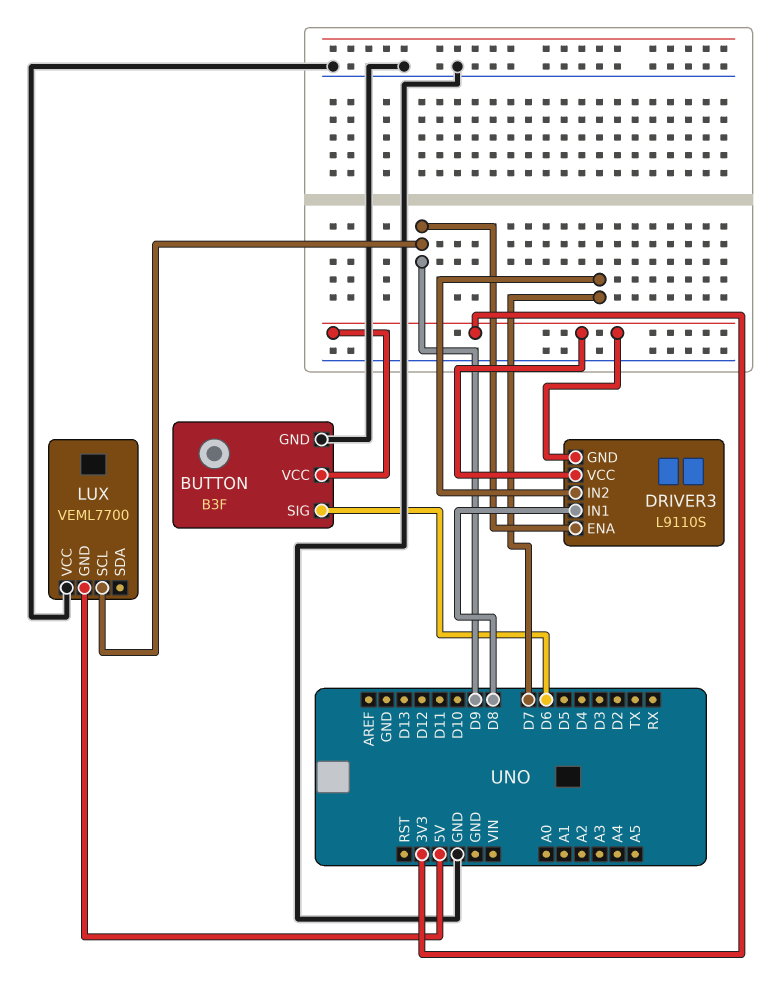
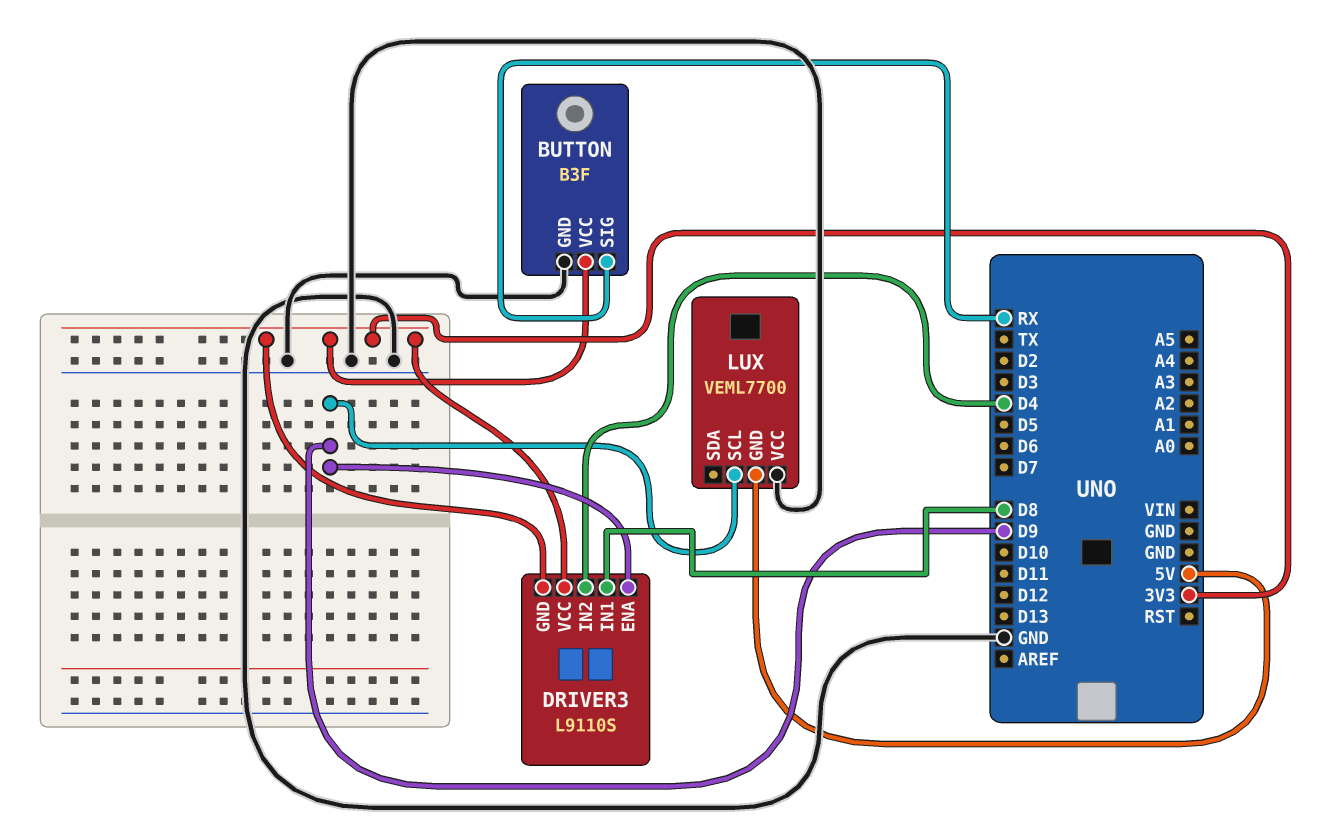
BUTTON pin SIG: D6 -> RX
DRIVER3 pin IN2: D7 -> D4

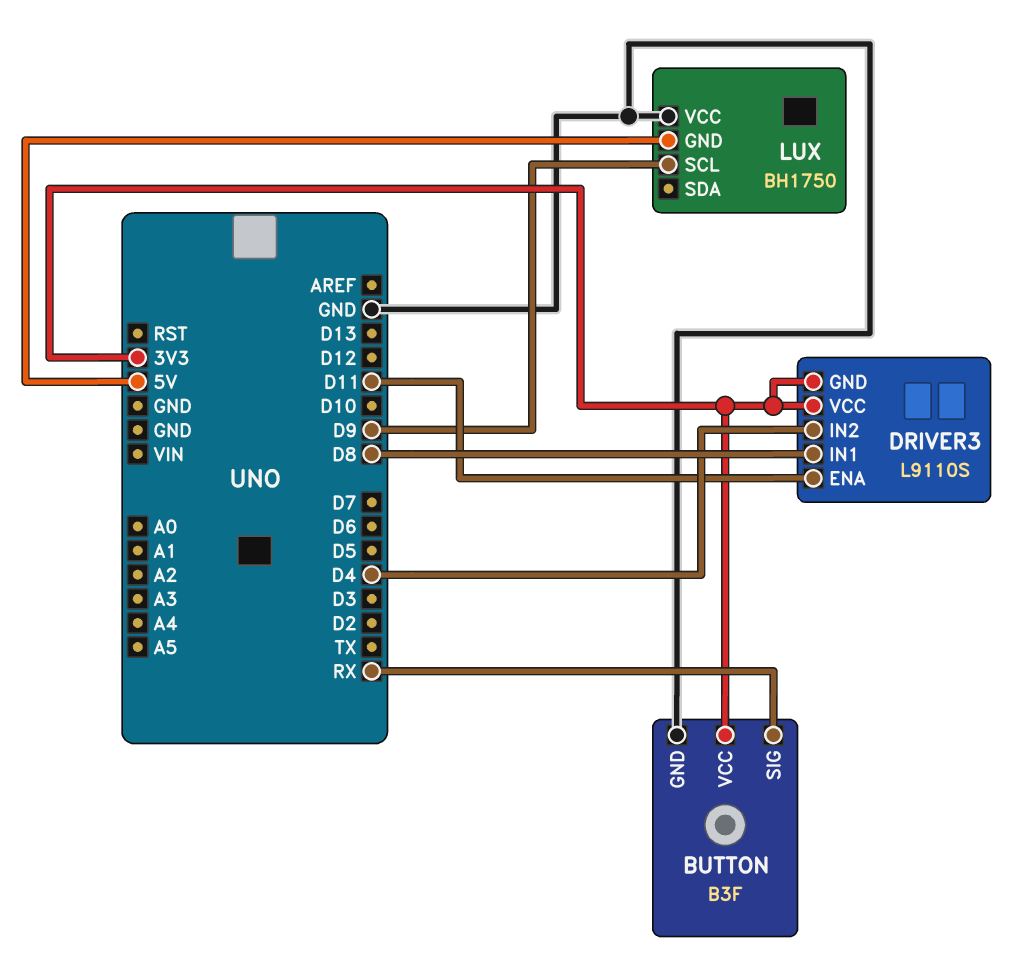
DRIVER3 pin ENA: D9 -> D11
LUX: VEML7700 -> BH1750

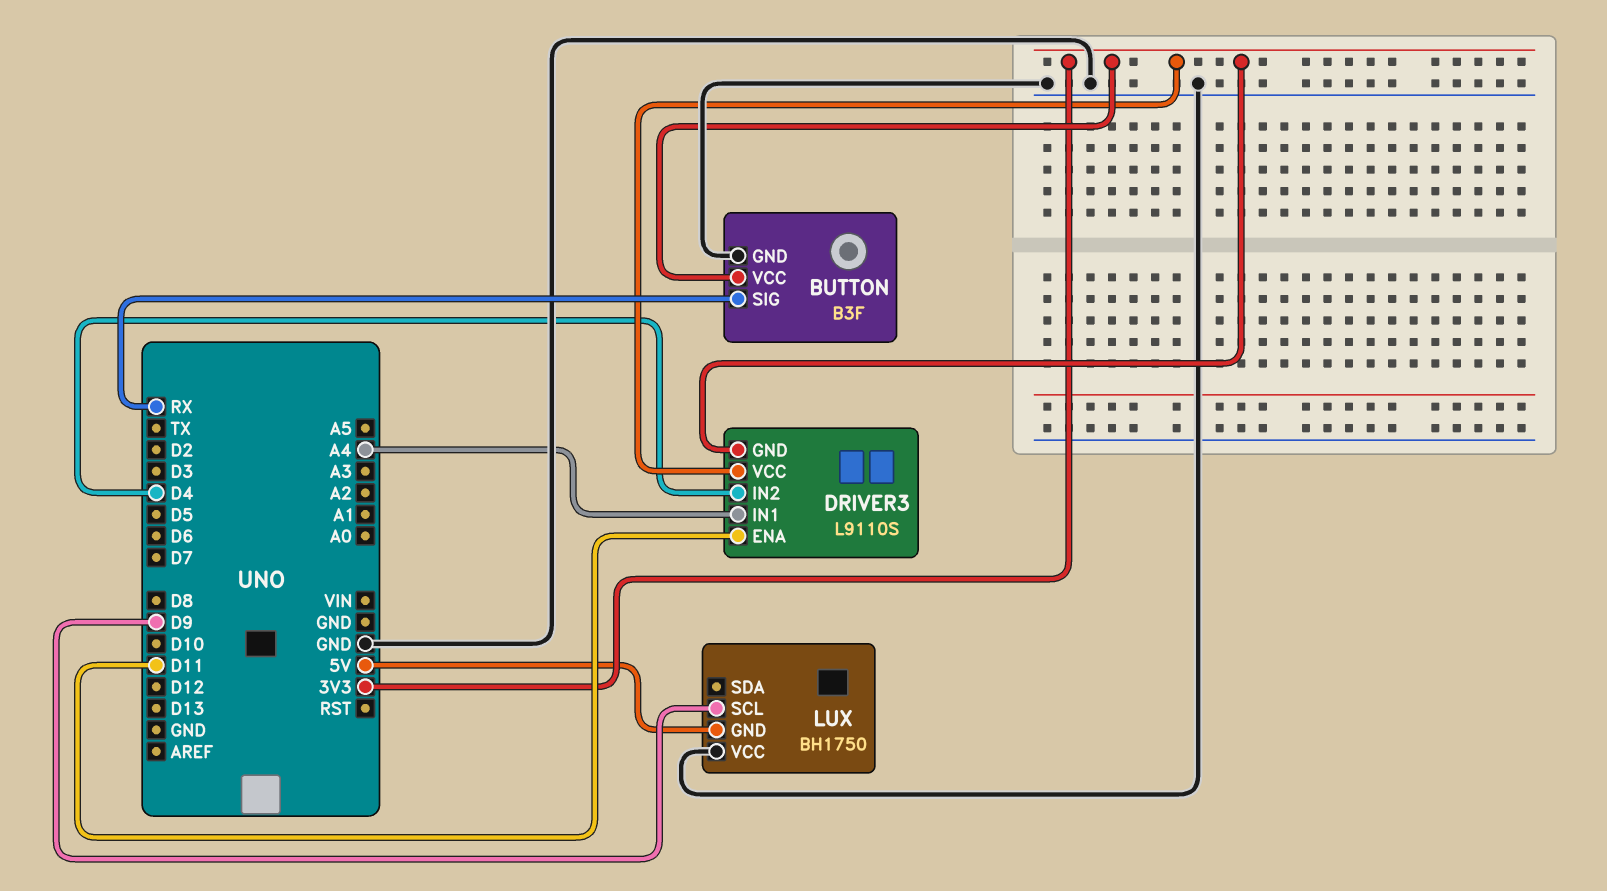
DRIVER3 pin IN1: D8 -> A4

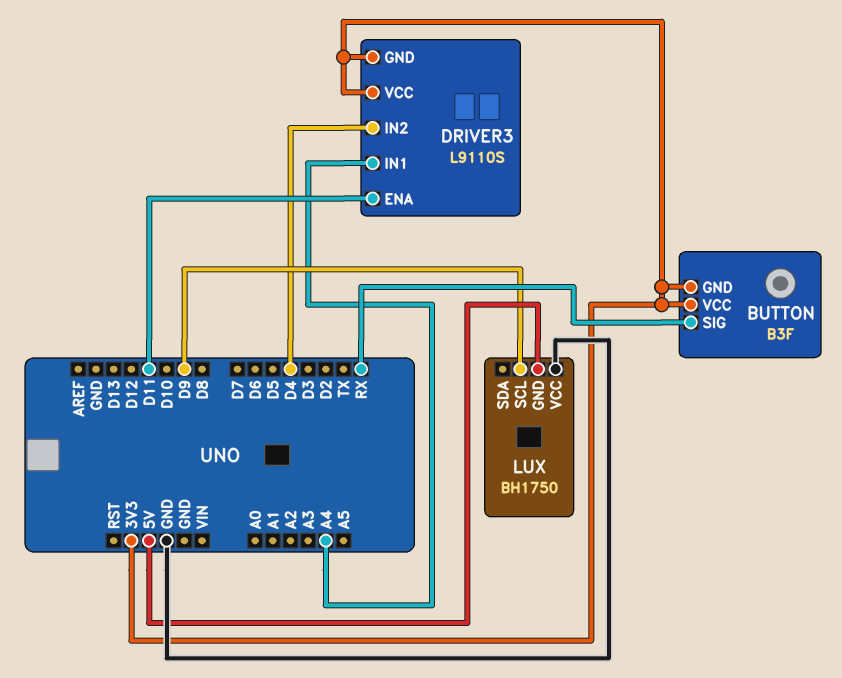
BUTTON pin GND: GND -> 3V3

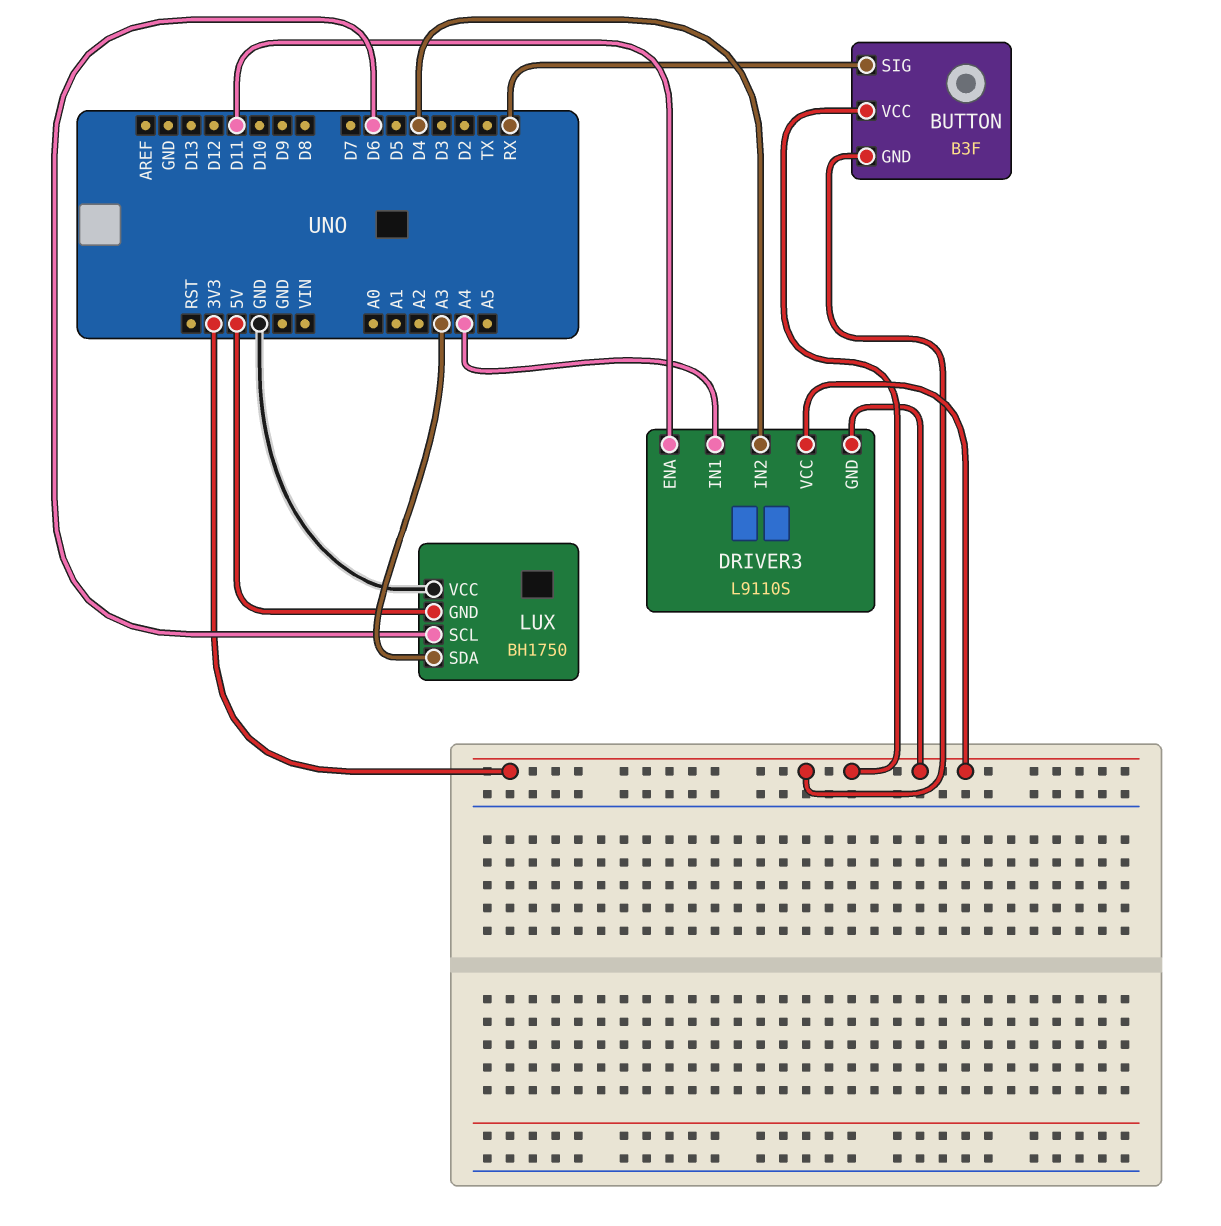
LUX pin SCL: D9 -> D6
LUX pin SDA: none -> A3

